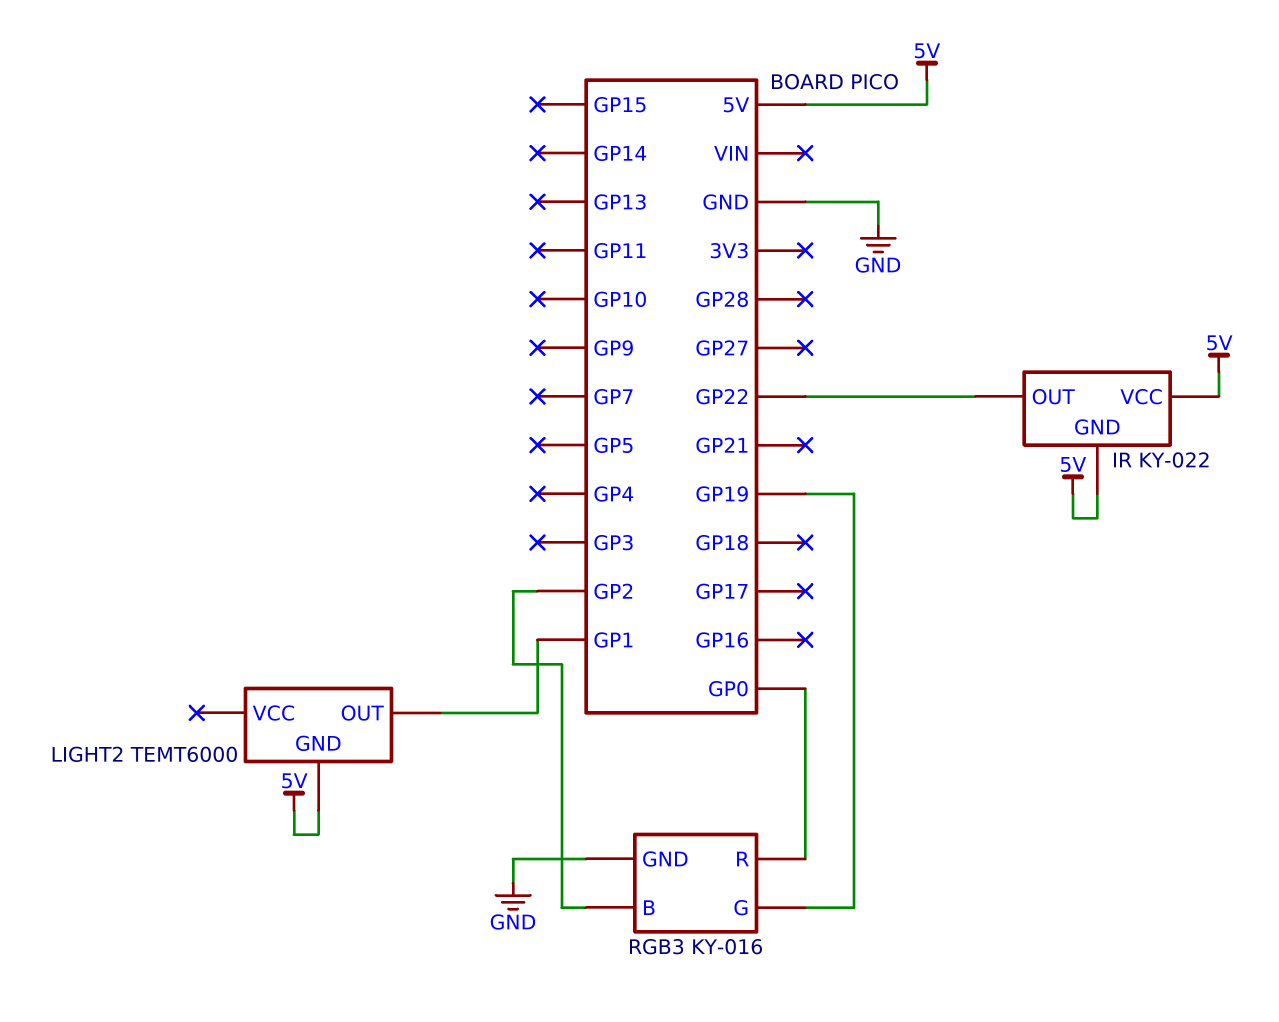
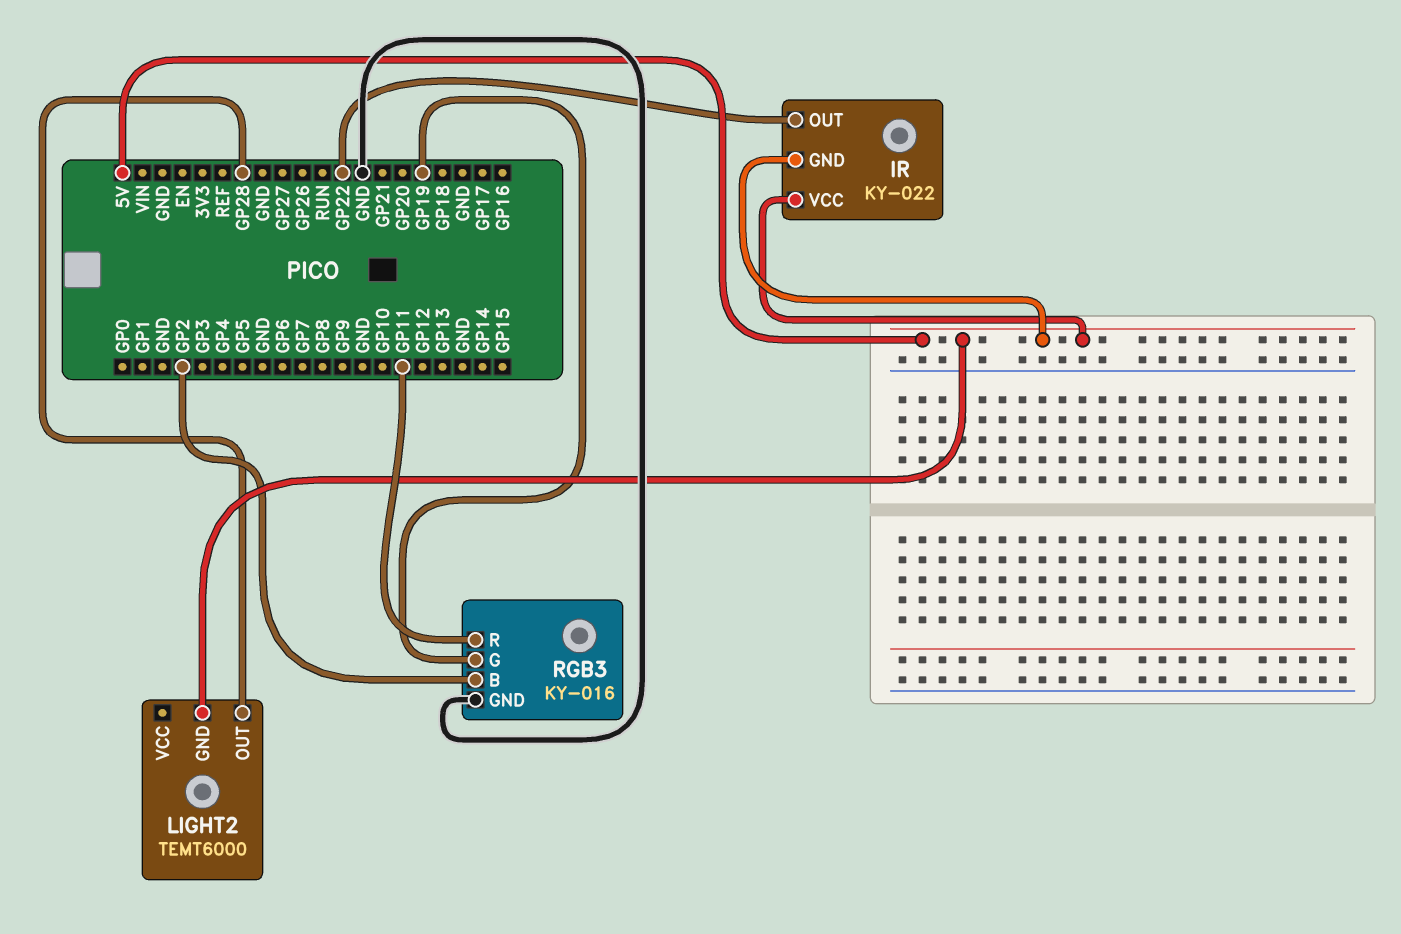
LIGHT2 pin OUT: GP1 -> GP28
RGB3 pin R: GP0 -> GP11

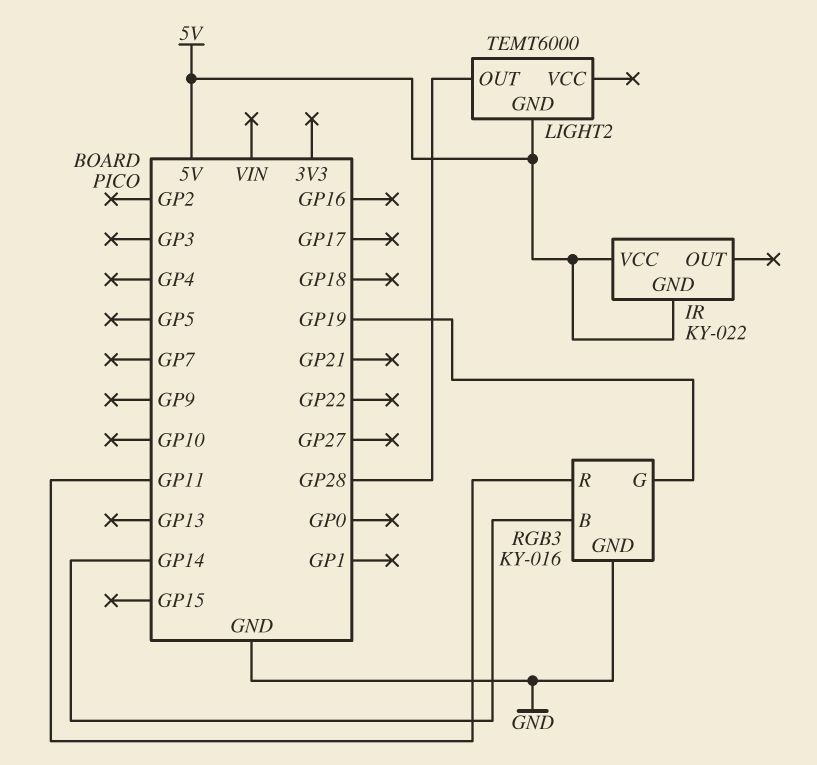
IR pin OUT: GP22 -> none
RGB3 pin B: GP2 -> GP14

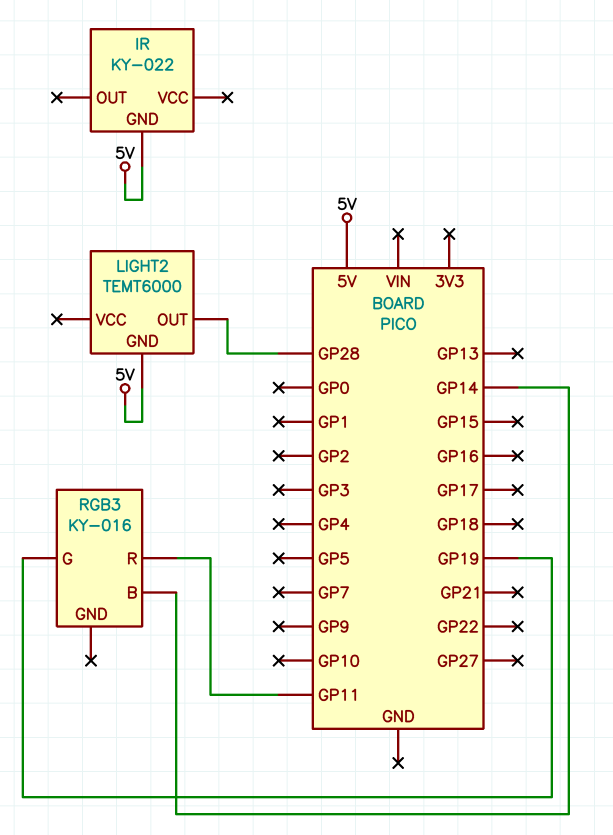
IR pin VCC: 5V -> none
RGB3 pin GND: GND -> none

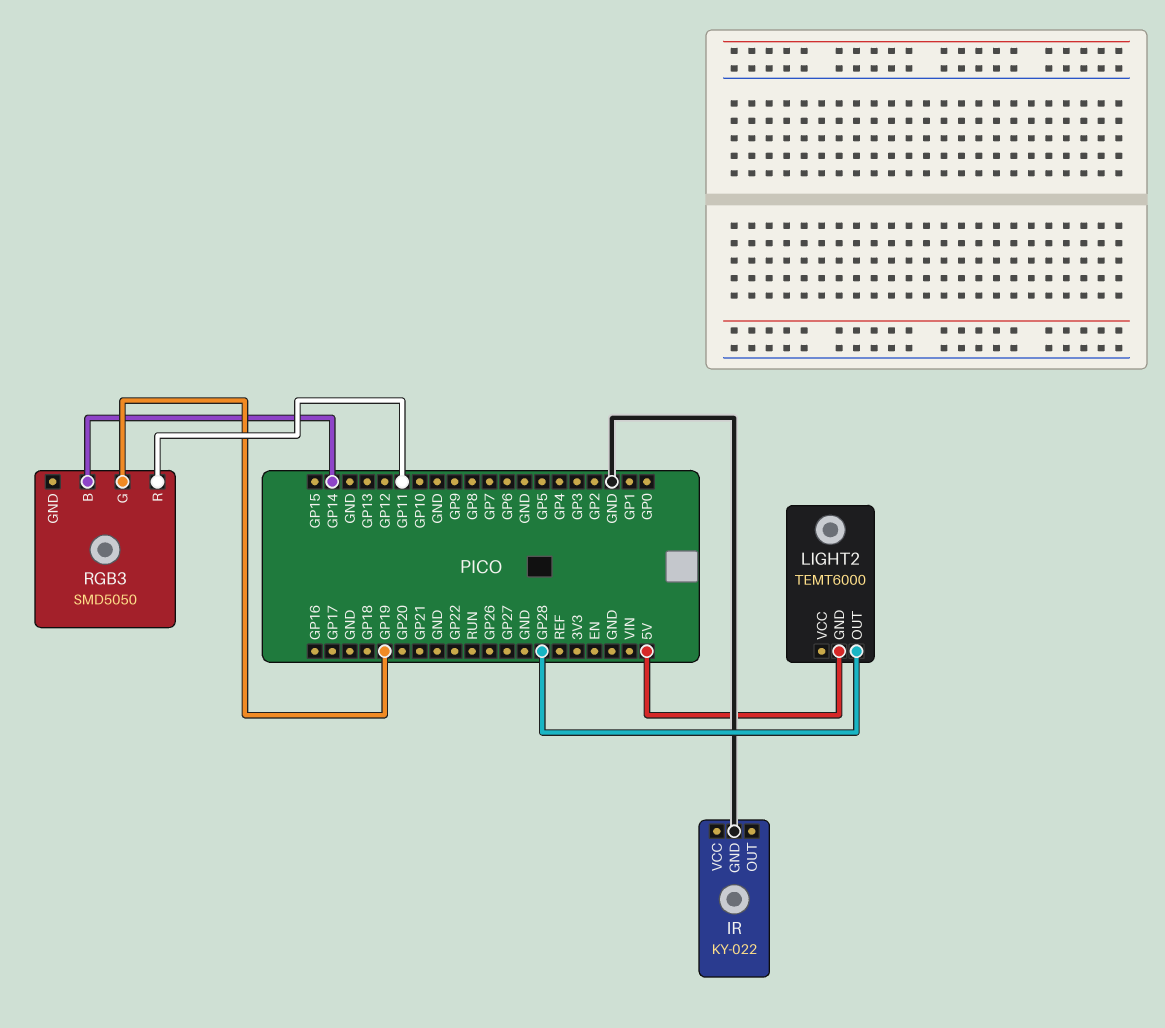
IR pin GND: 5V -> GND
RGB3: KY-016 -> SMD5050

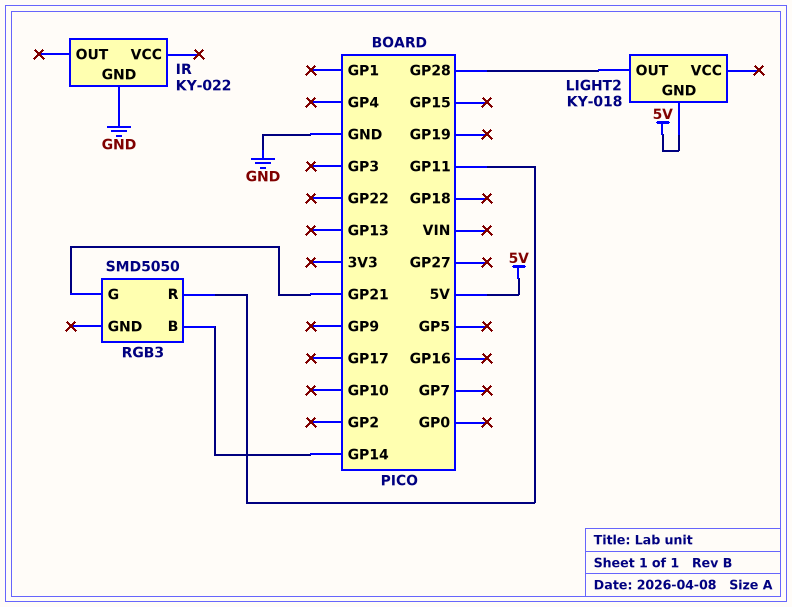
LIGHT2: TEMT6000 -> KY-018
RGB3 pin G: GP19 -> GP21

